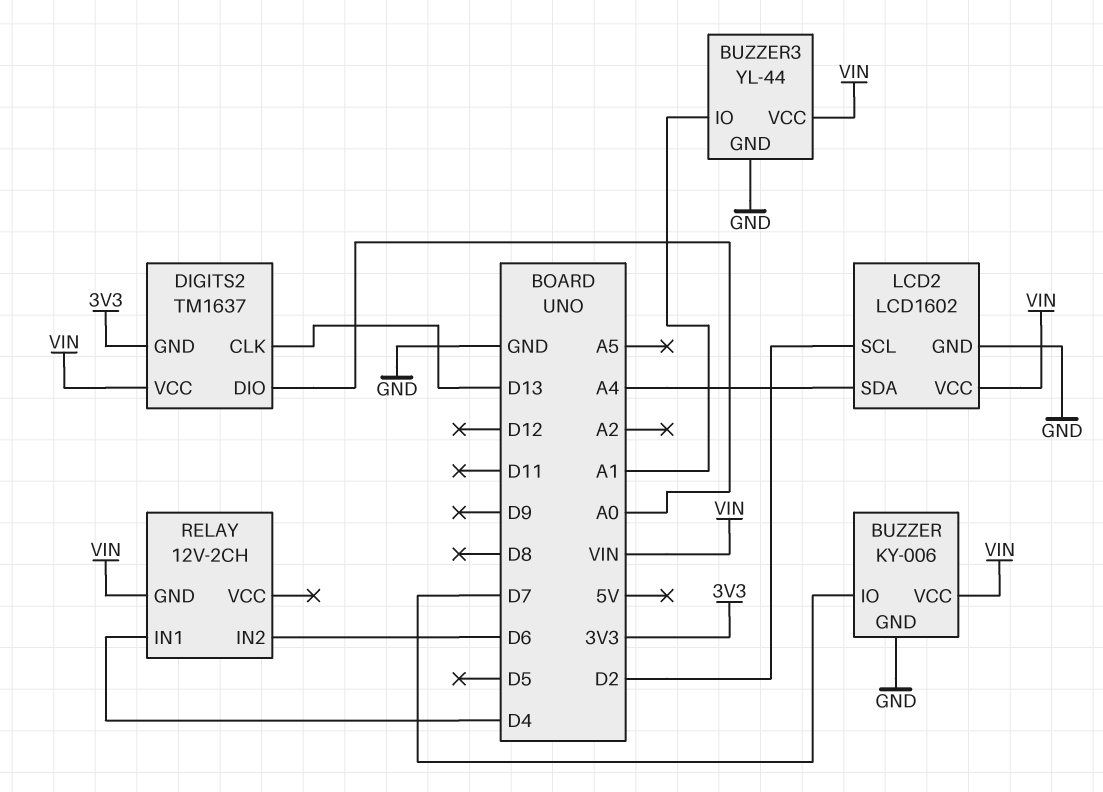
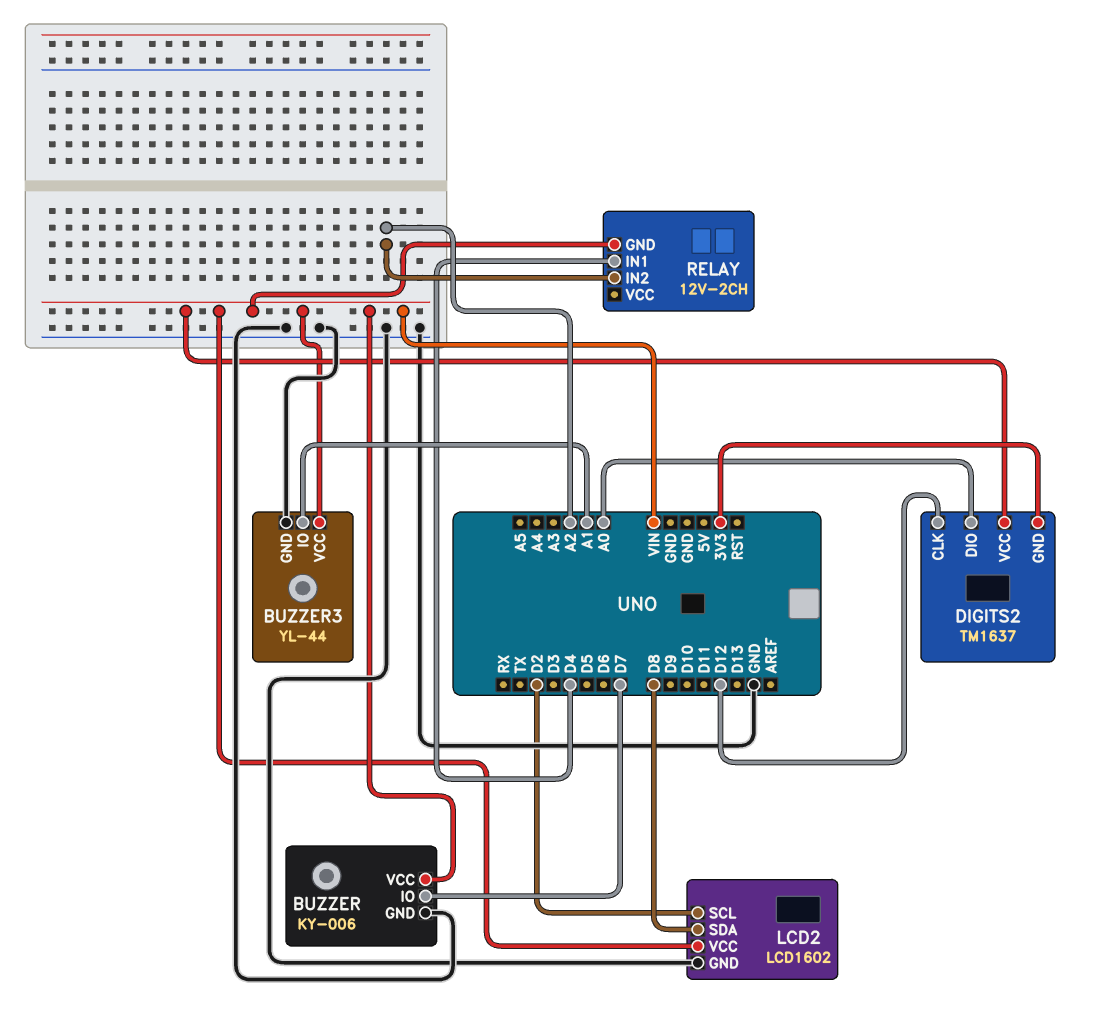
DIGITS2 pin CLK: D13 -> D12
LCD2 pin SDA: A4 -> D8
RELAY pin IN2: D6 -> A2

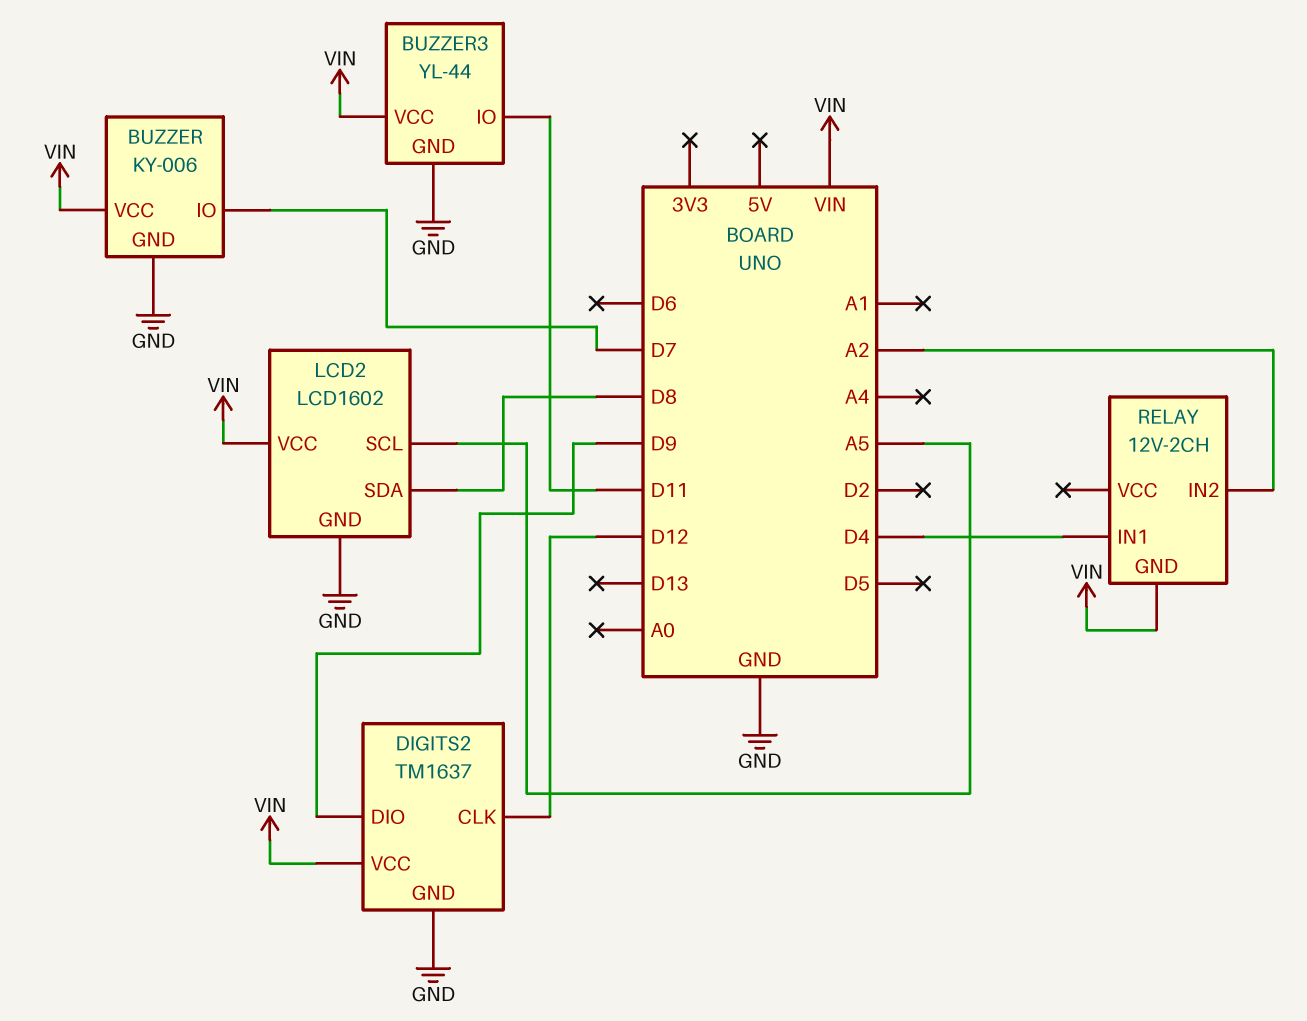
BUZZER3 pin IO: A1 -> D11
DIGITS2 pin DIO: A0 -> D9
DIGITS2 pin GND: 3V3 -> GND
LCD2 pin SCL: D2 -> A5

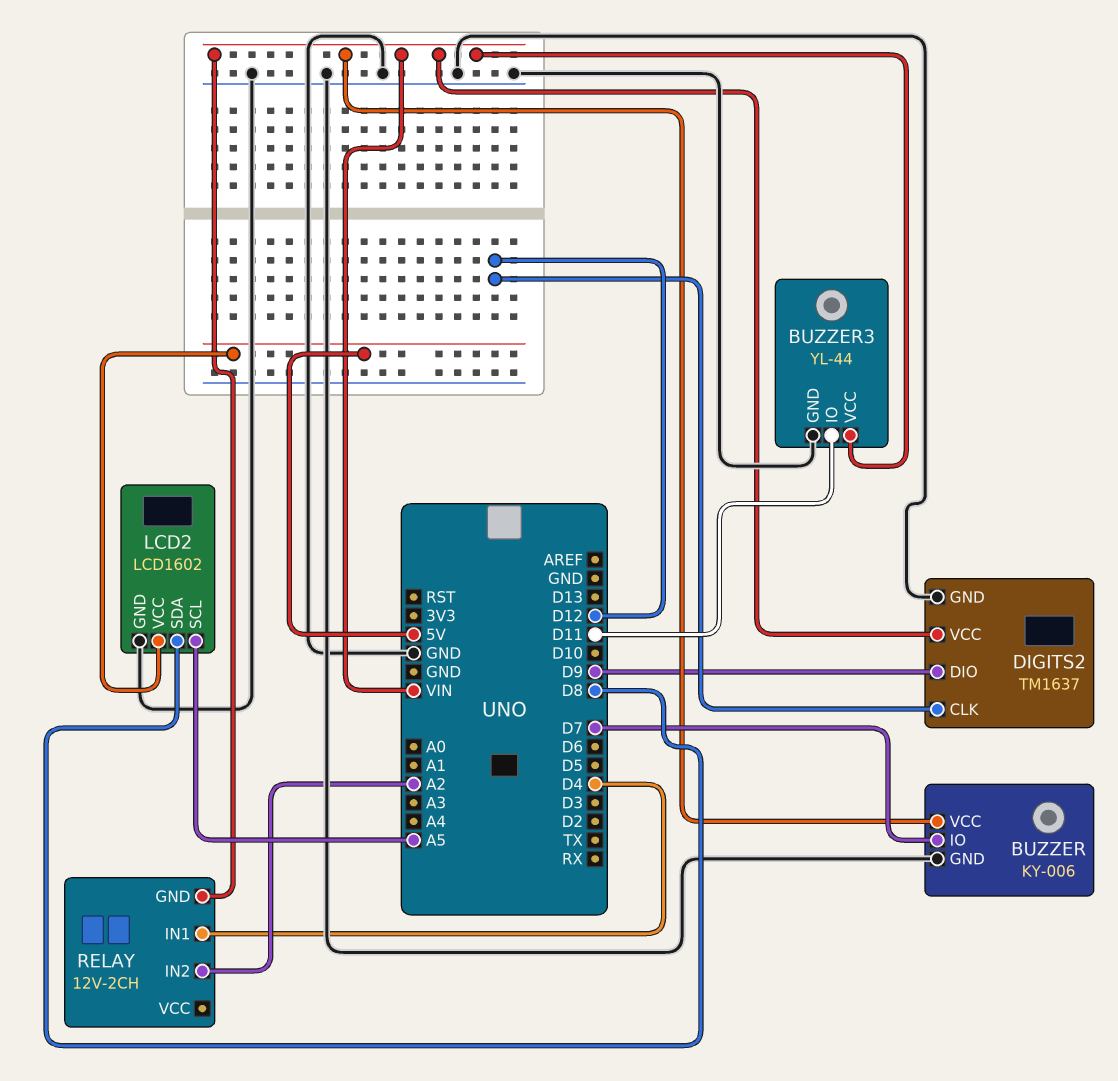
LCD2 pin VCC: VIN -> 5V

